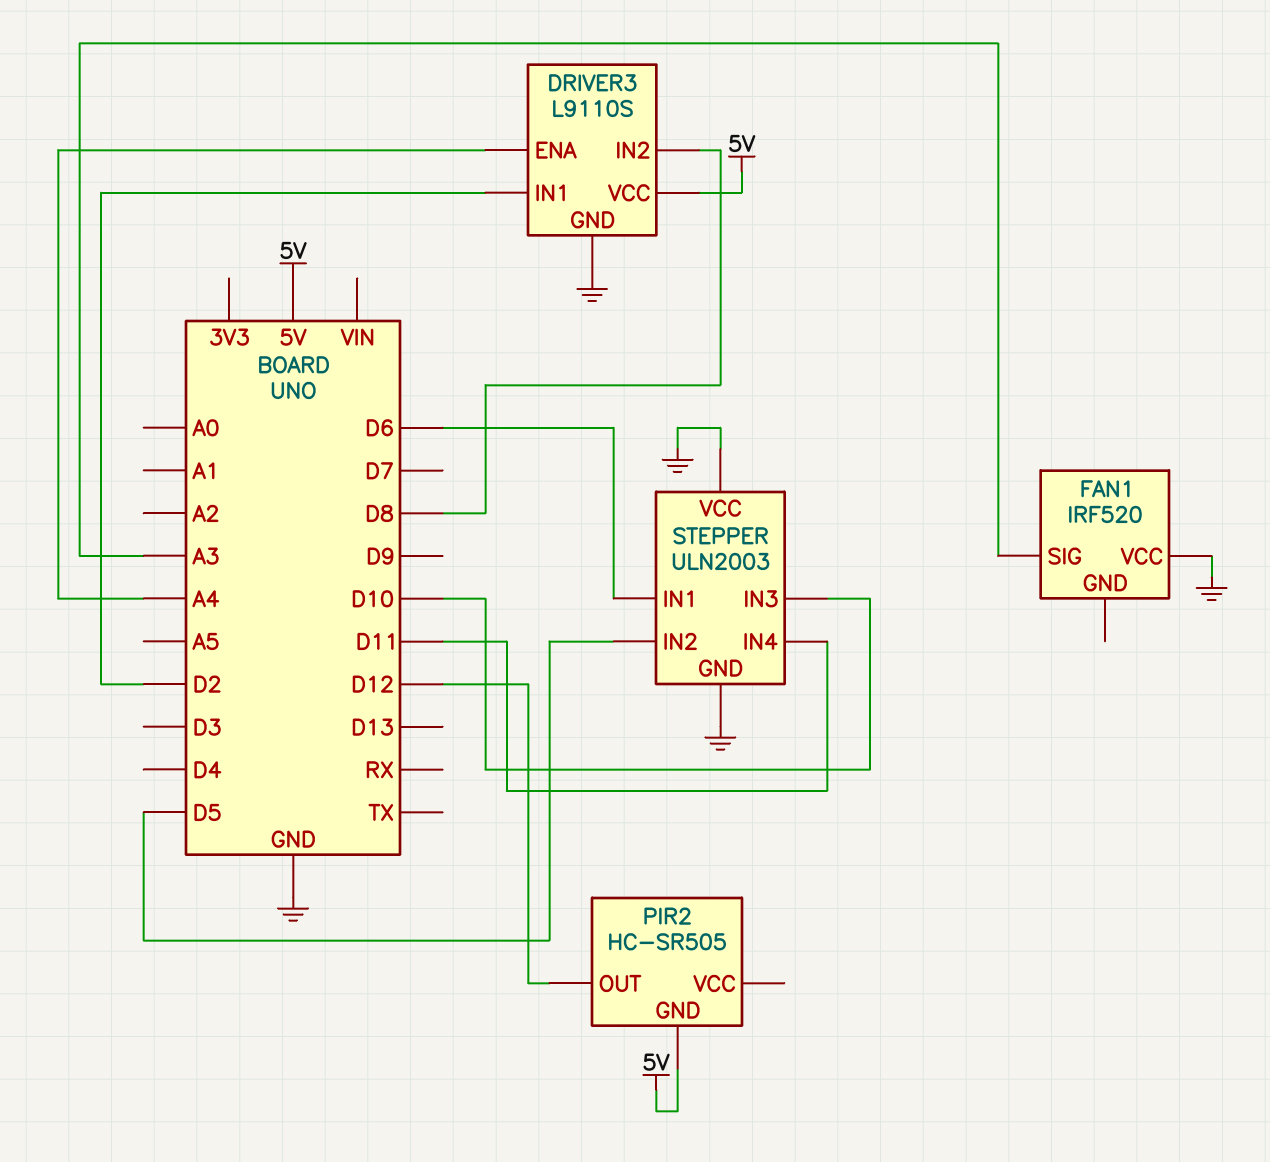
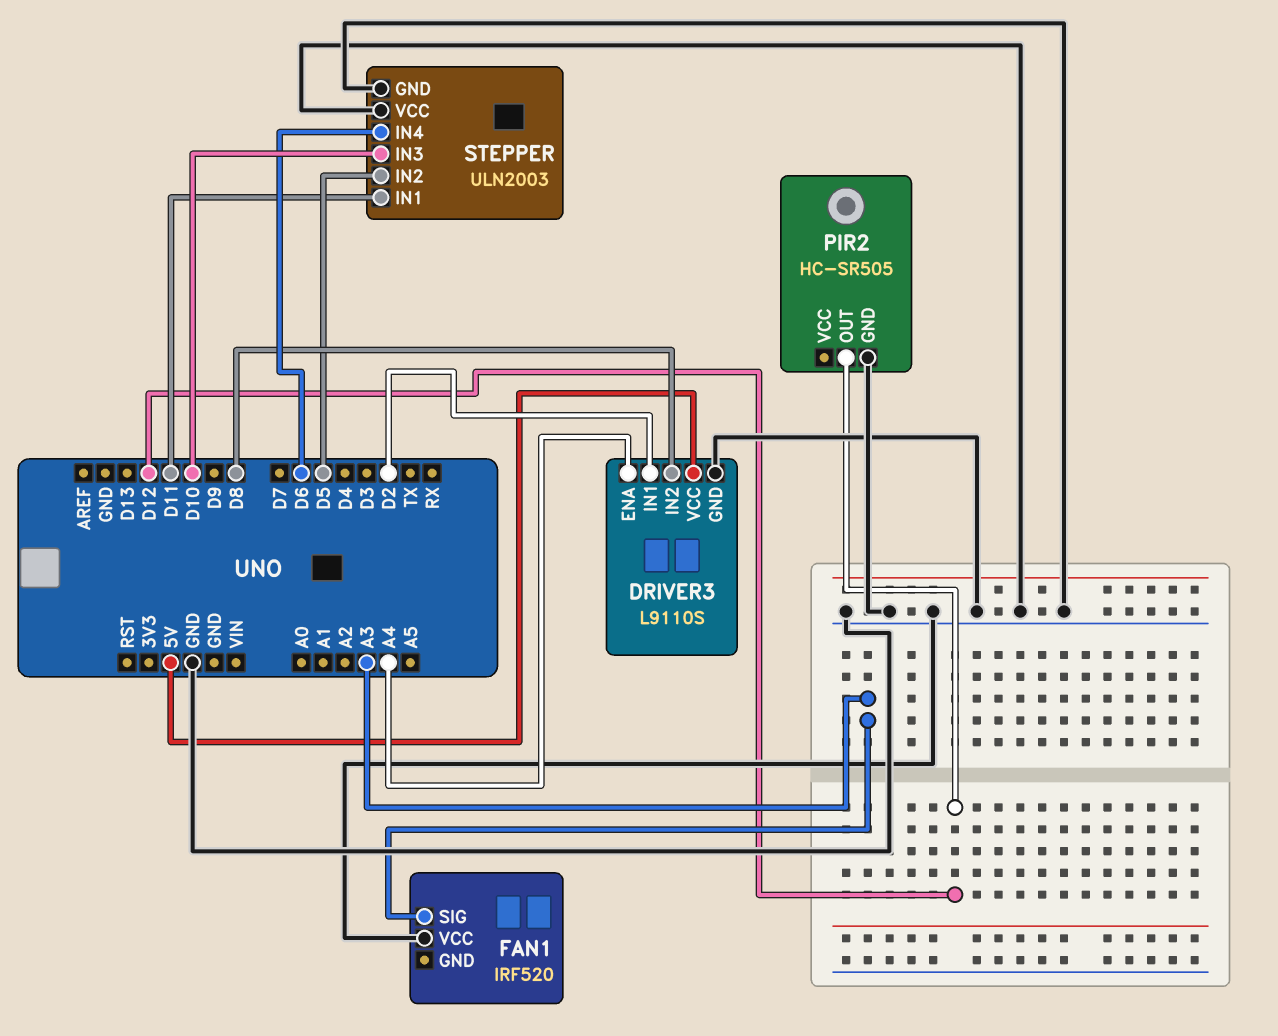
PIR2 pin GND: 5V -> GND
STEPPER pin IN1: D6 -> D11
STEPPER pin IN4: D11 -> D6

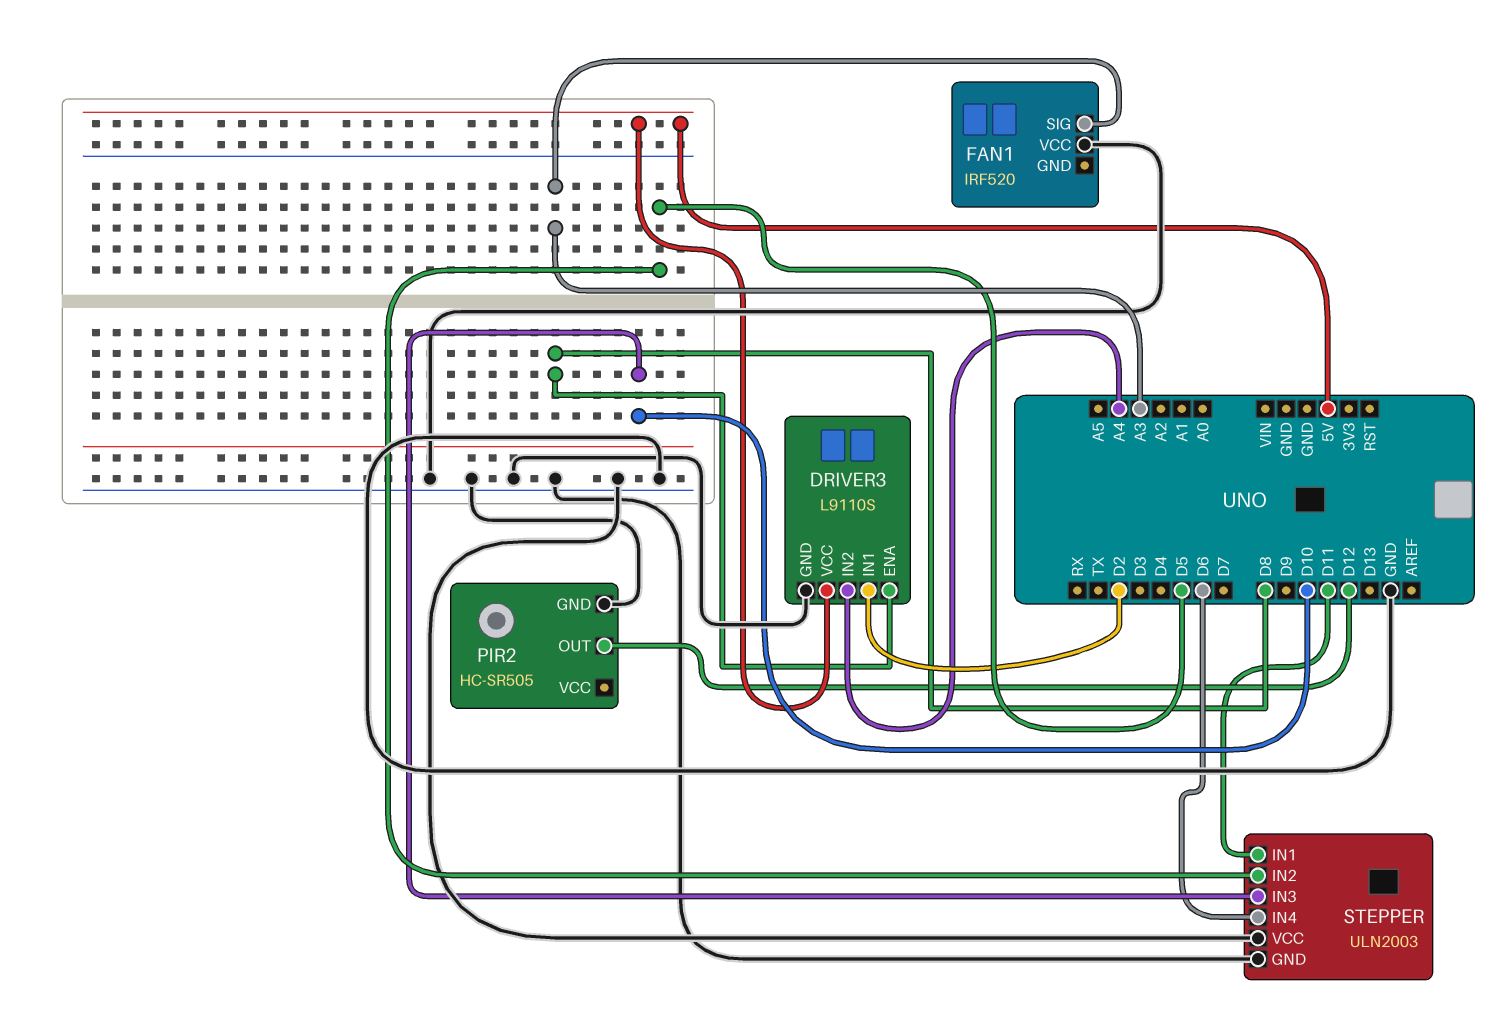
DRIVER3 pin ENA: A4 -> D8
DRIVER3 pin IN2: D8 -> A4

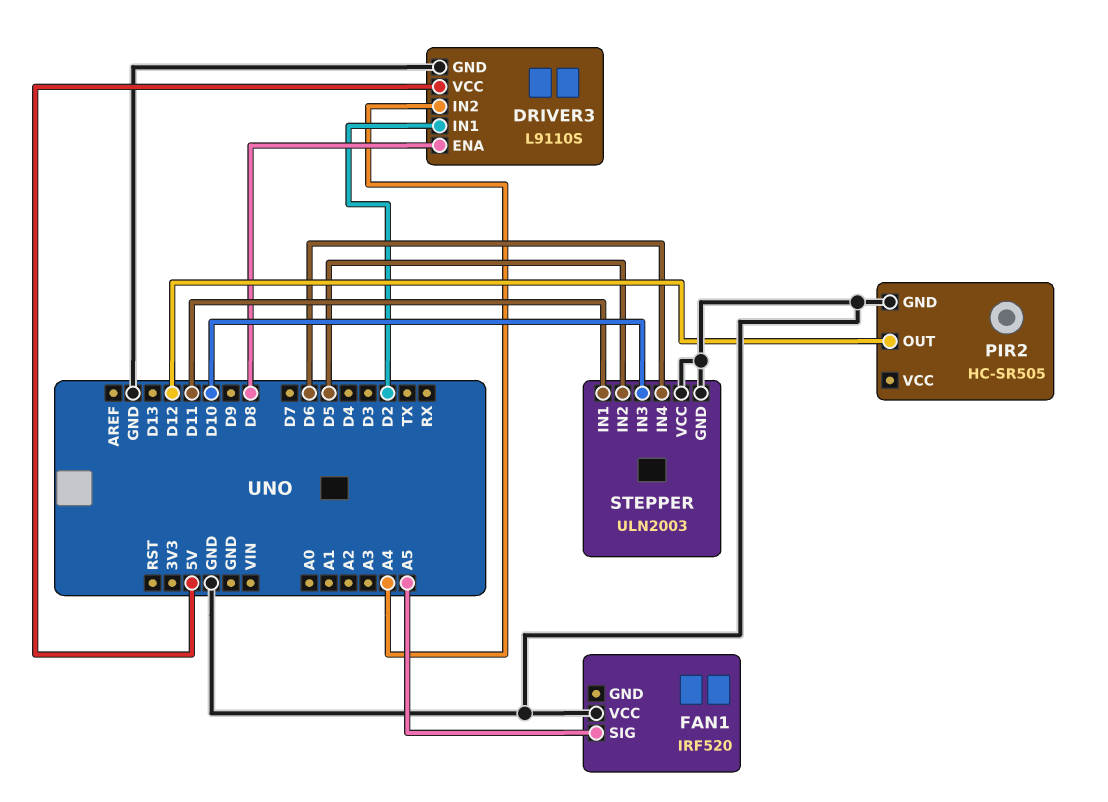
FAN1 pin SIG: A3 -> A5

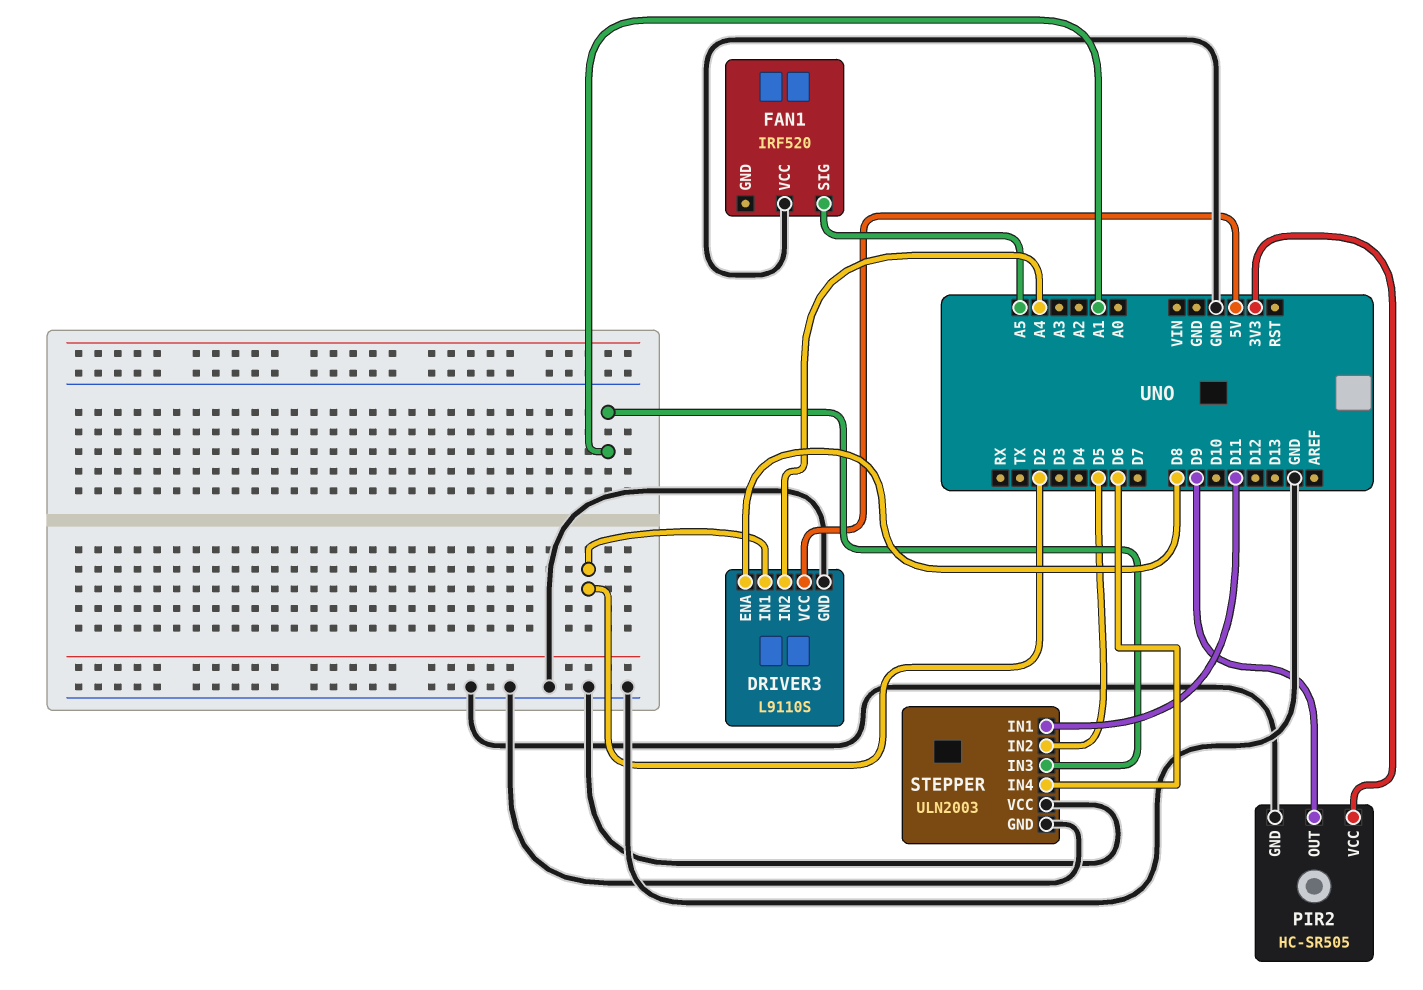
PIR2 pin OUT: D12 -> D9
PIR2 pin VCC: none -> 3V3
STEPPER pin IN3: D10 -> A1

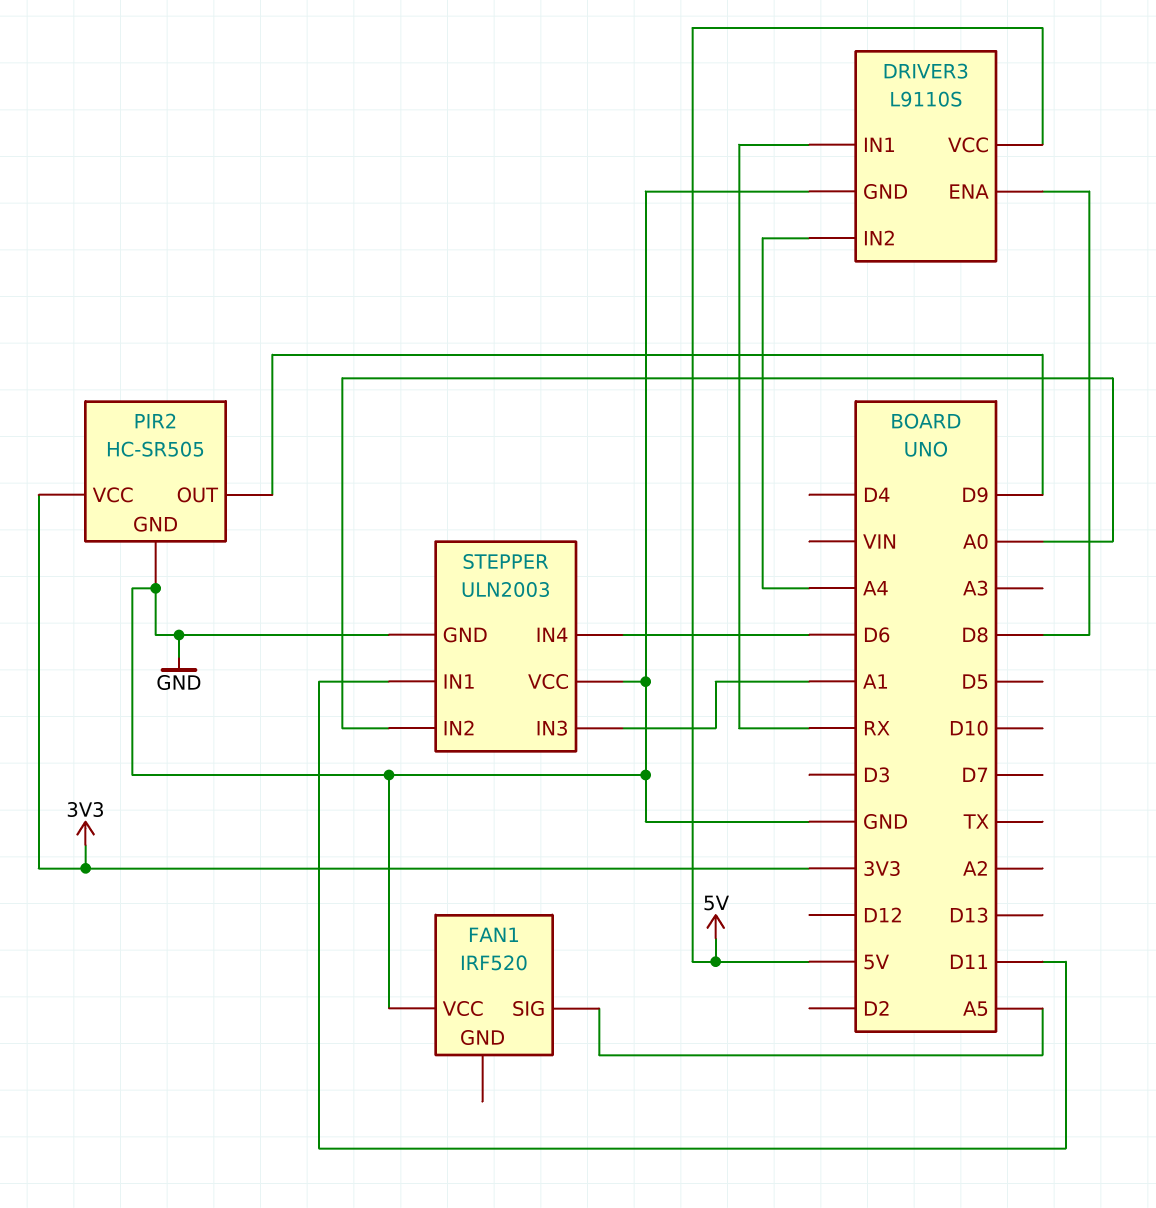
DRIVER3 pin IN1: D2 -> RX
STEPPER pin IN2: D5 -> A0

